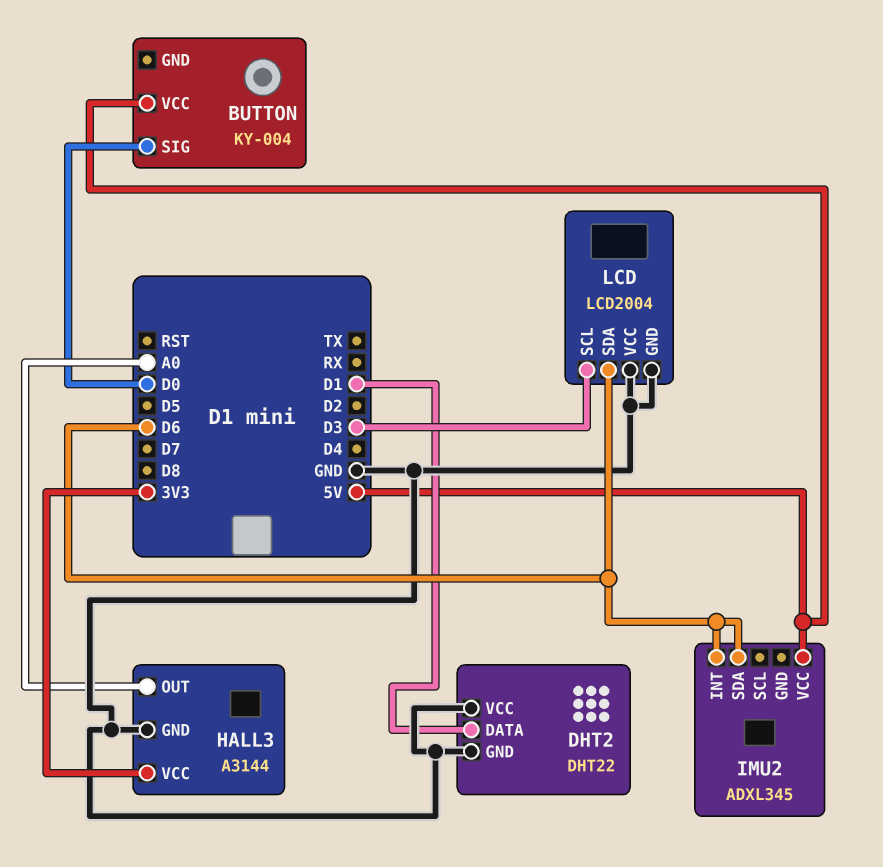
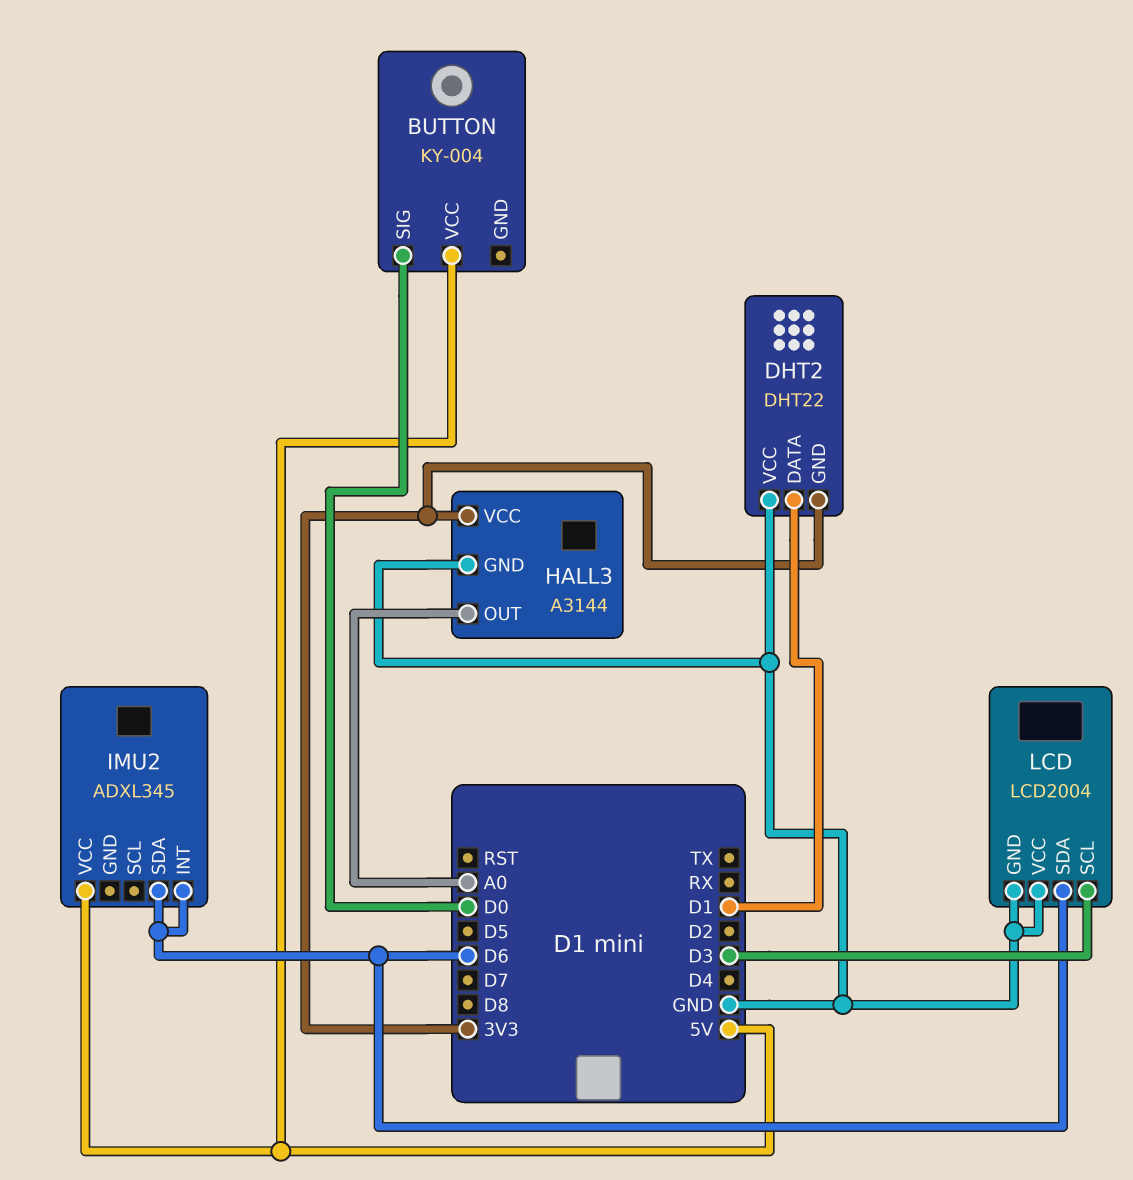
DHT2 pin GND: GND -> 3V3

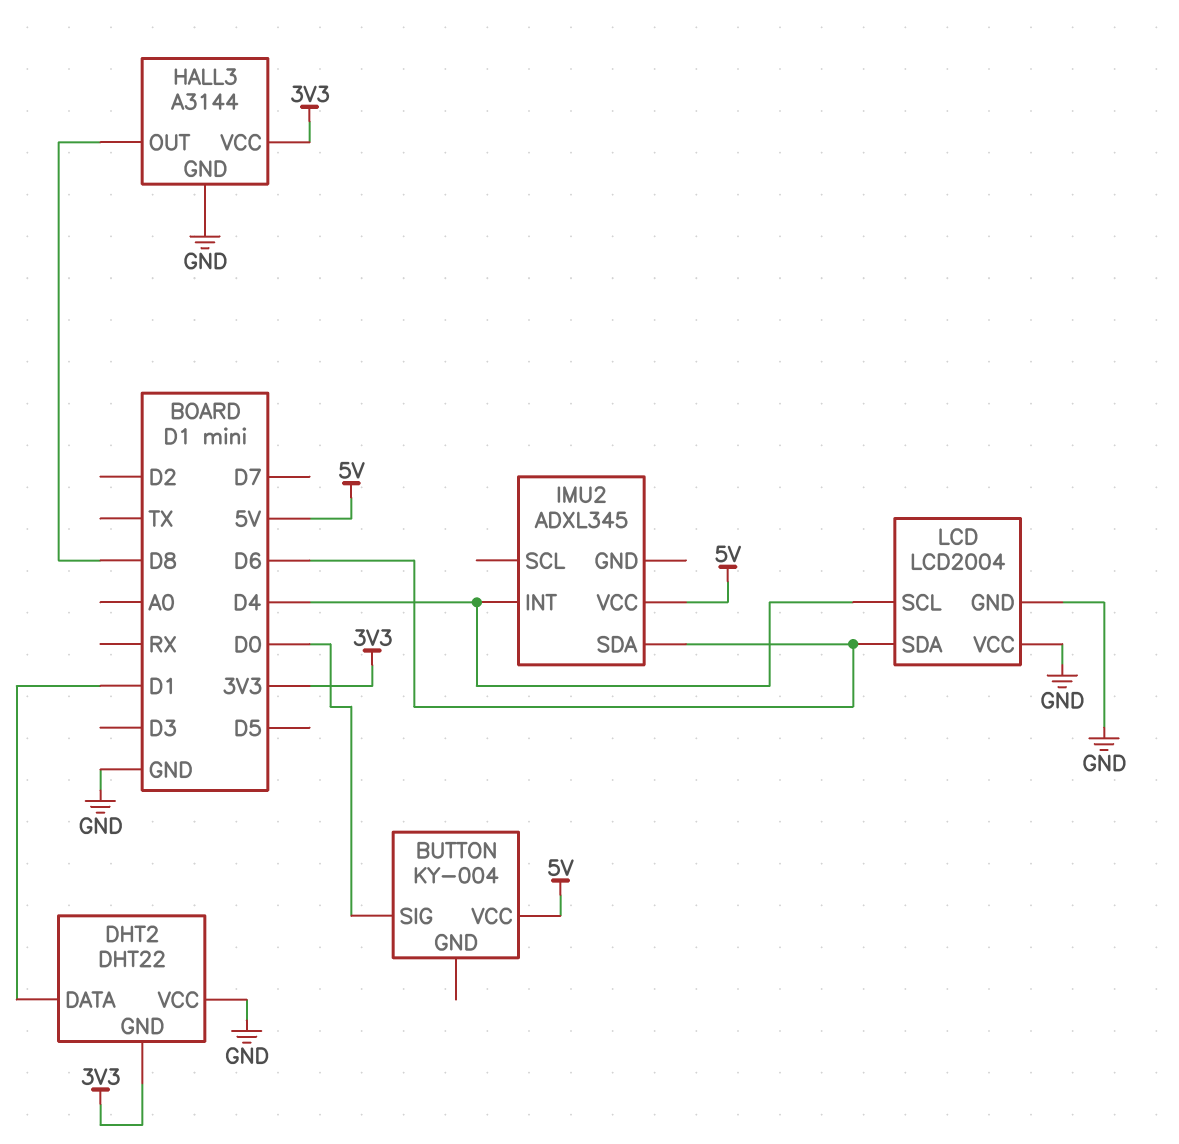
HALL3 pin OUT: A0 -> D8
IMU2 pin INT: D6 -> D4
LCD pin SCL: D3 -> D4

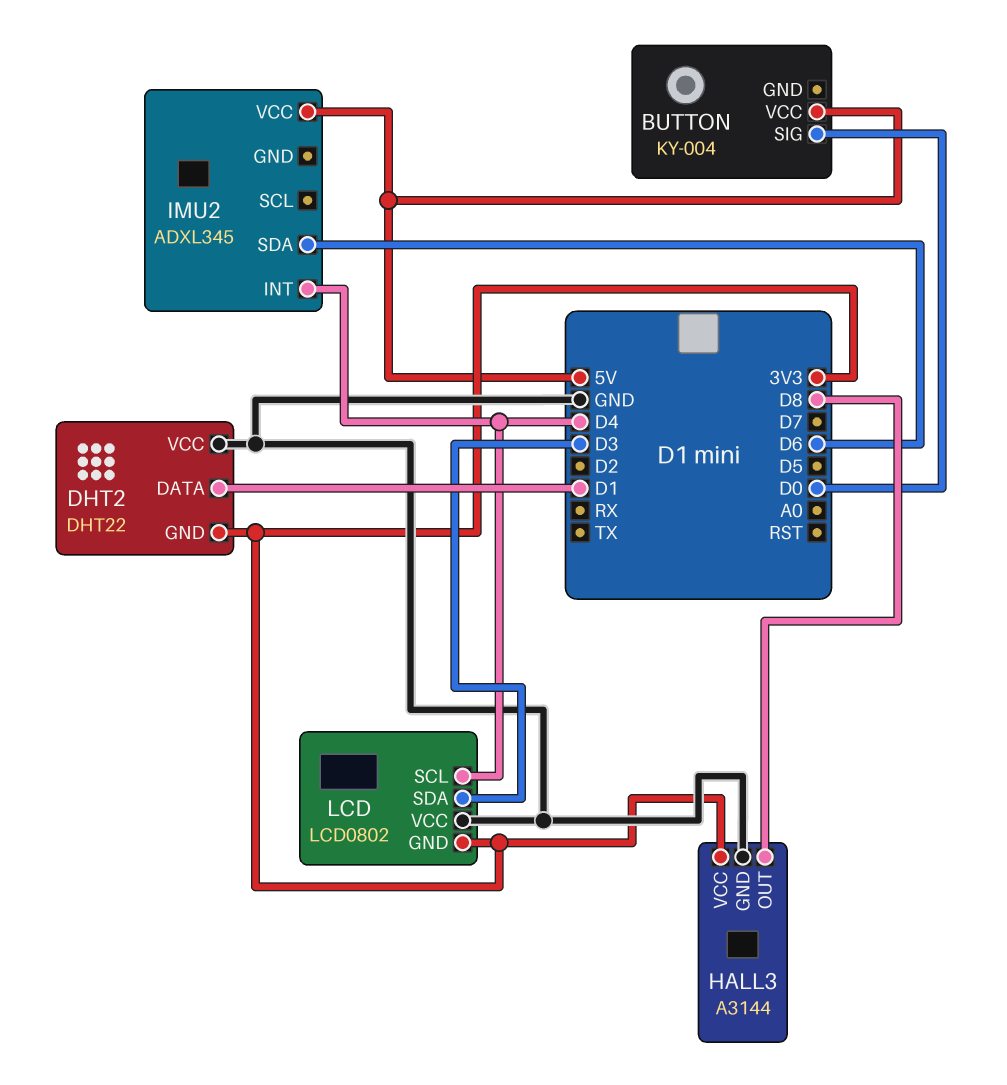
LCD: LCD2004 -> LCD0802
LCD pin GND: GND -> 3V3
LCD pin SDA: D6 -> D3

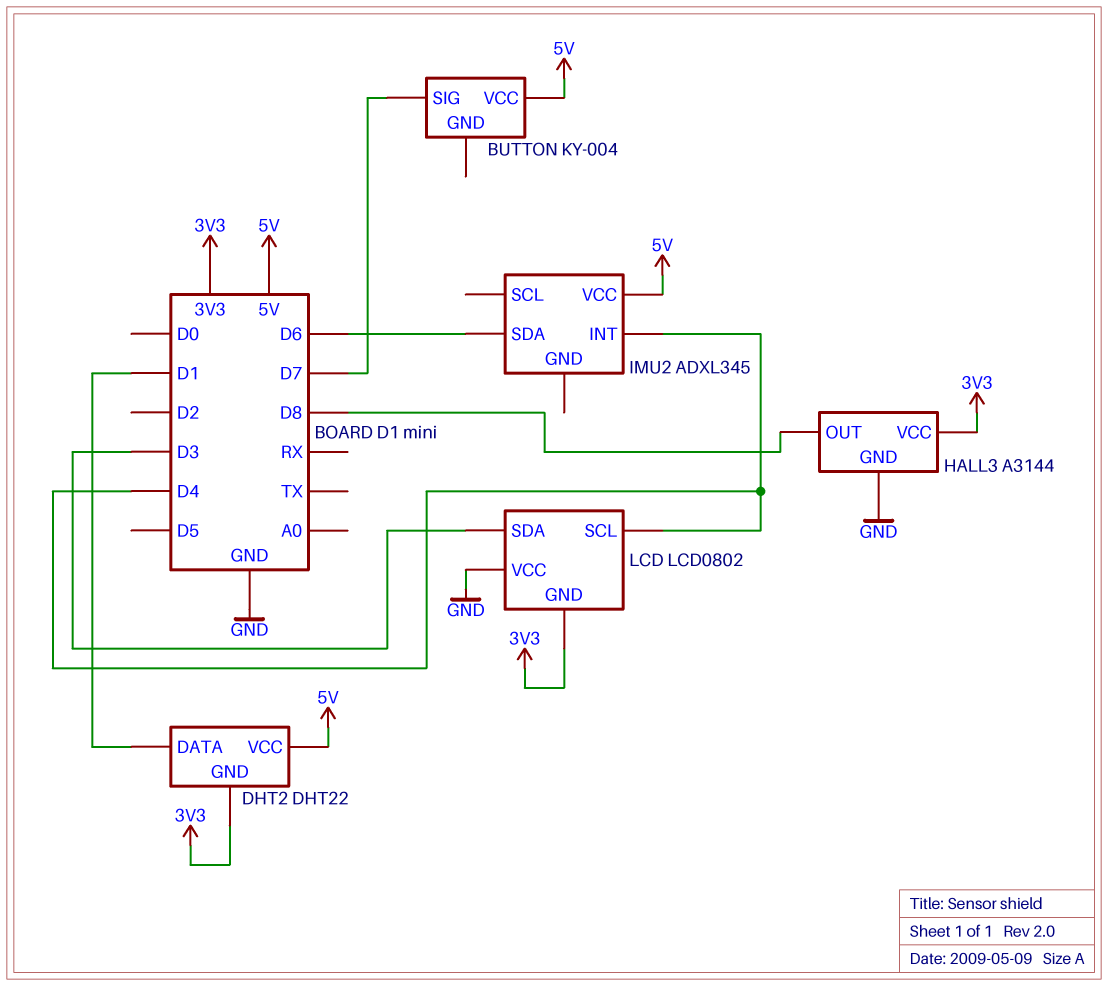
BUTTON pin SIG: D0 -> D7
DHT2 pin VCC: GND -> 5V

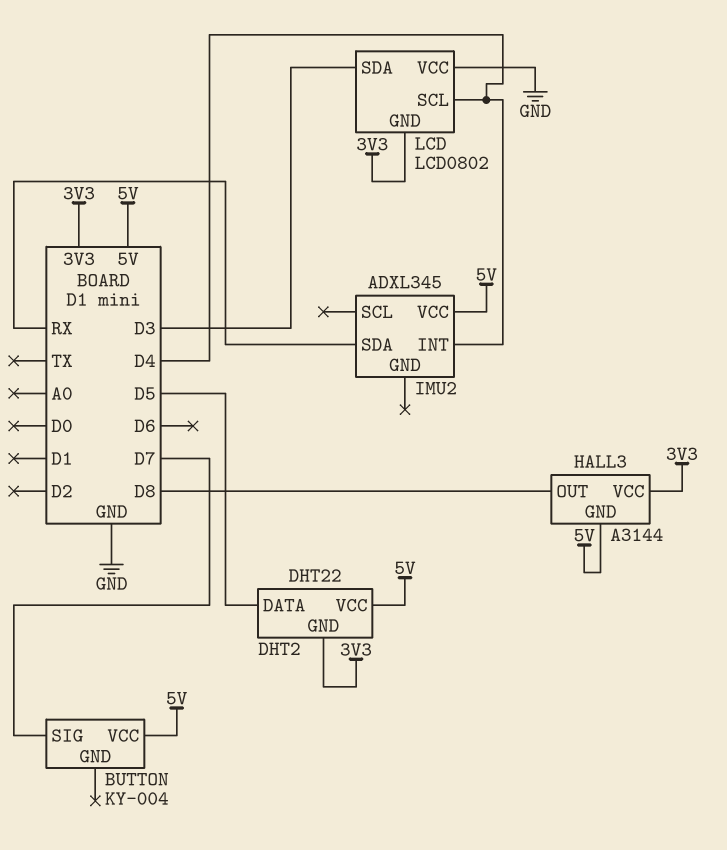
DHT2 pin DATA: D1 -> D5
HALL3 pin GND: GND -> 5V
IMU2 pin SDA: D6 -> RX

